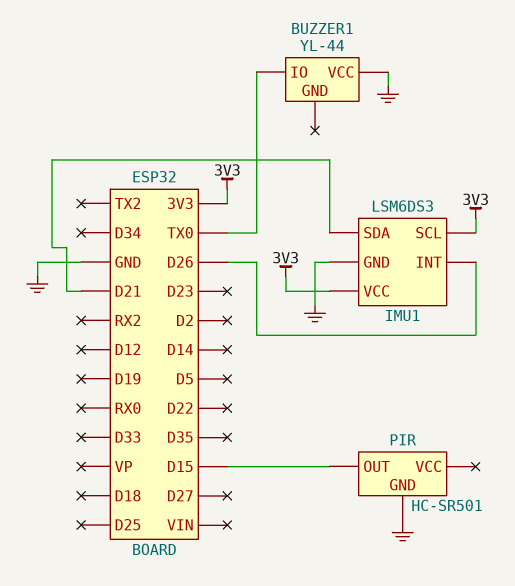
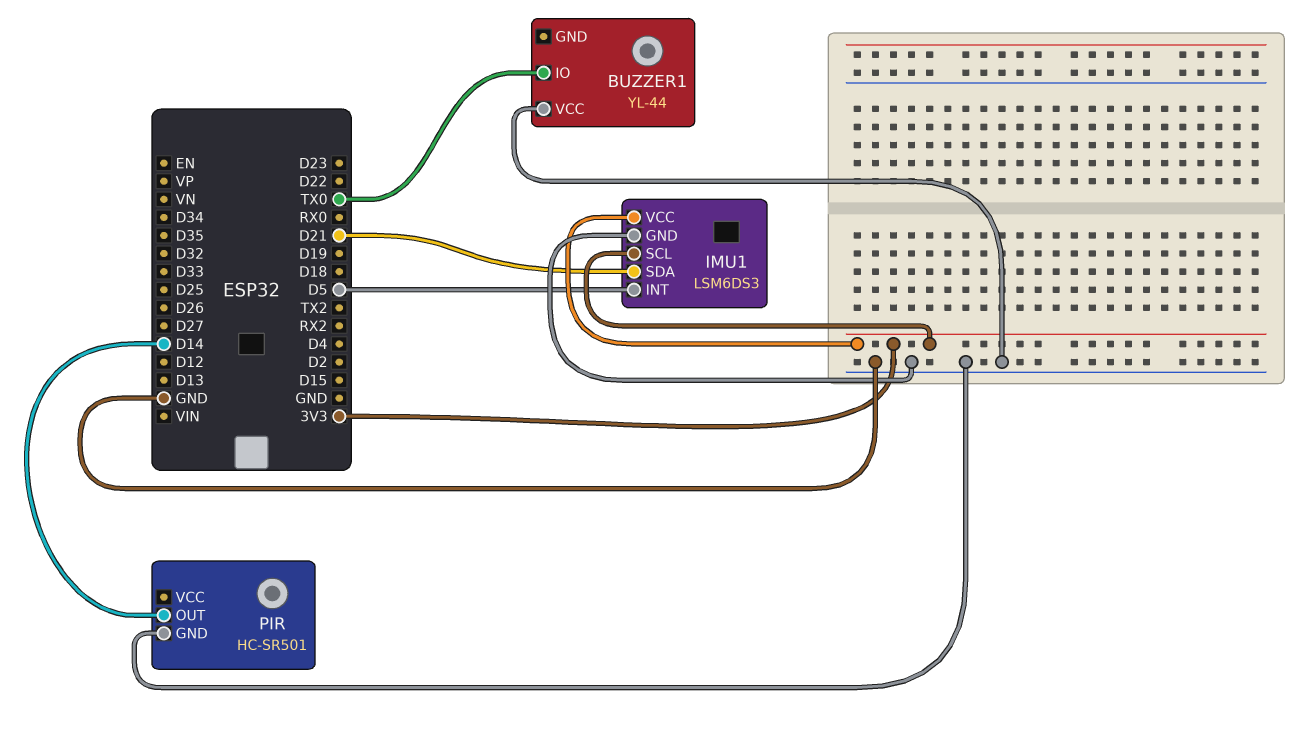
IMU1 pin INT: D26 -> D5
PIR pin OUT: D15 -> D14

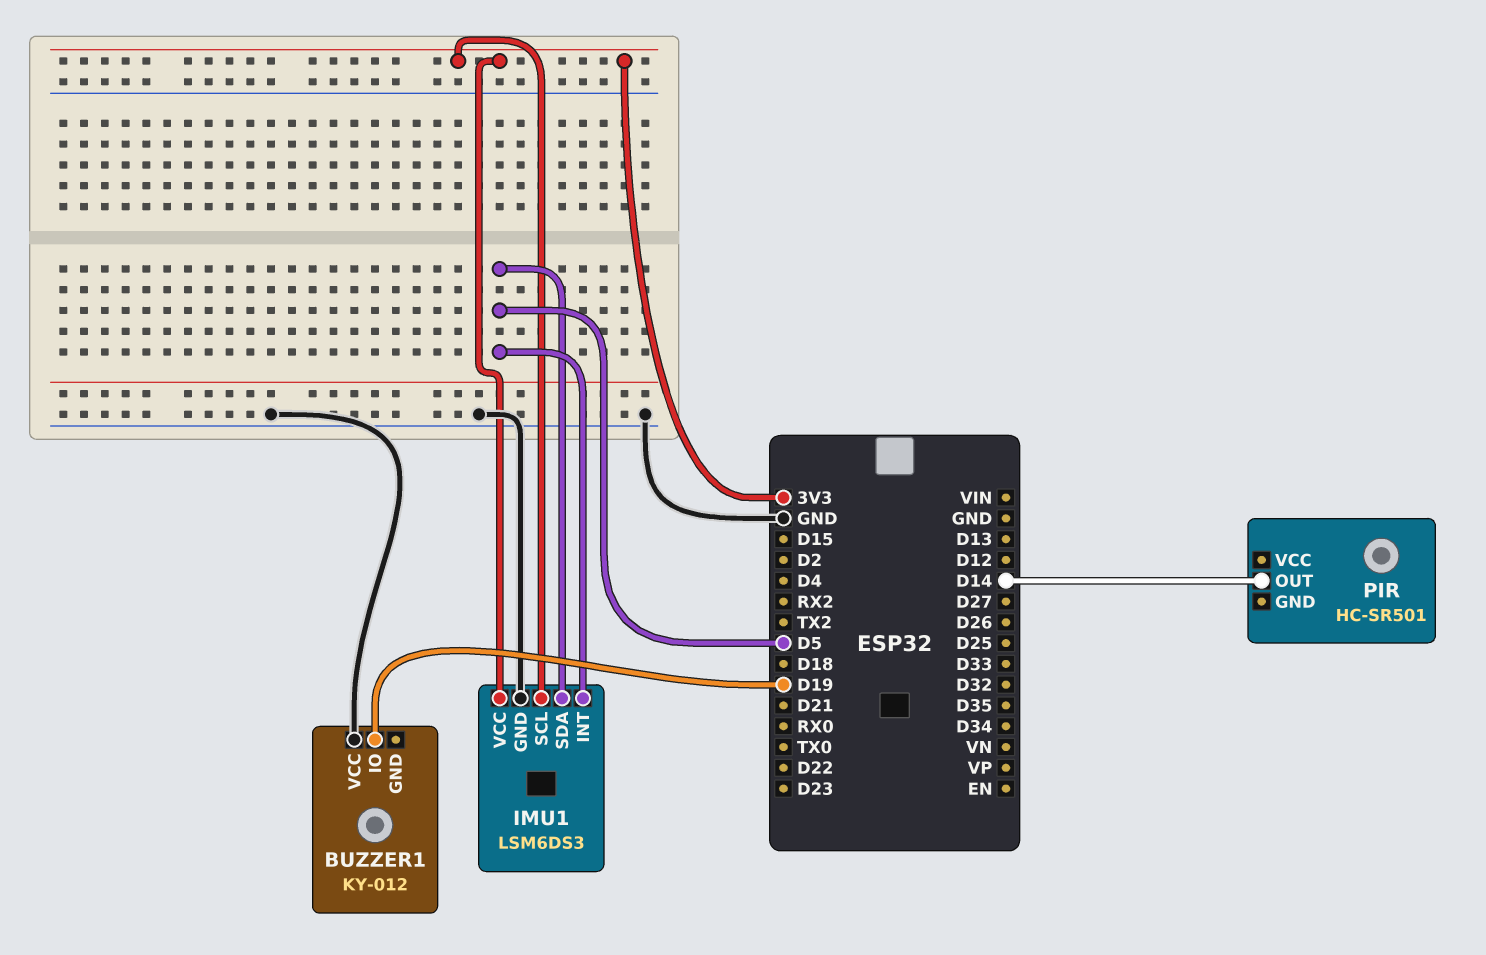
BUZZER1: YL-44 -> KY-012
BUZZER1 pin IO: TX0 -> D19
IMU1 pin SDA: D21 -> D5
PIR pin GND: GND -> none

